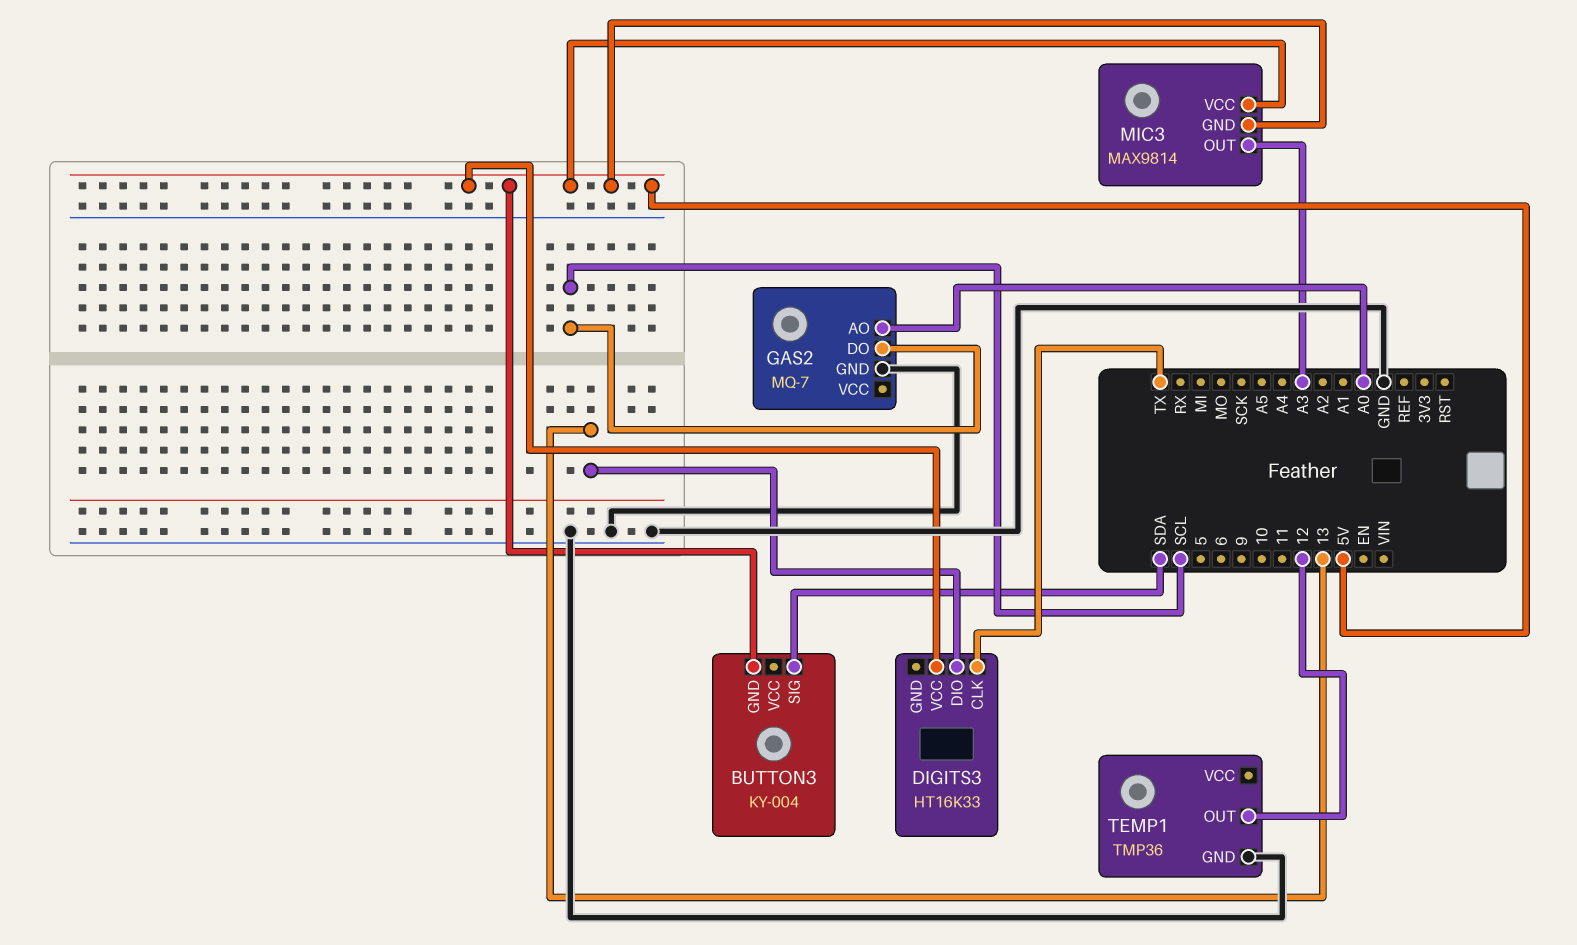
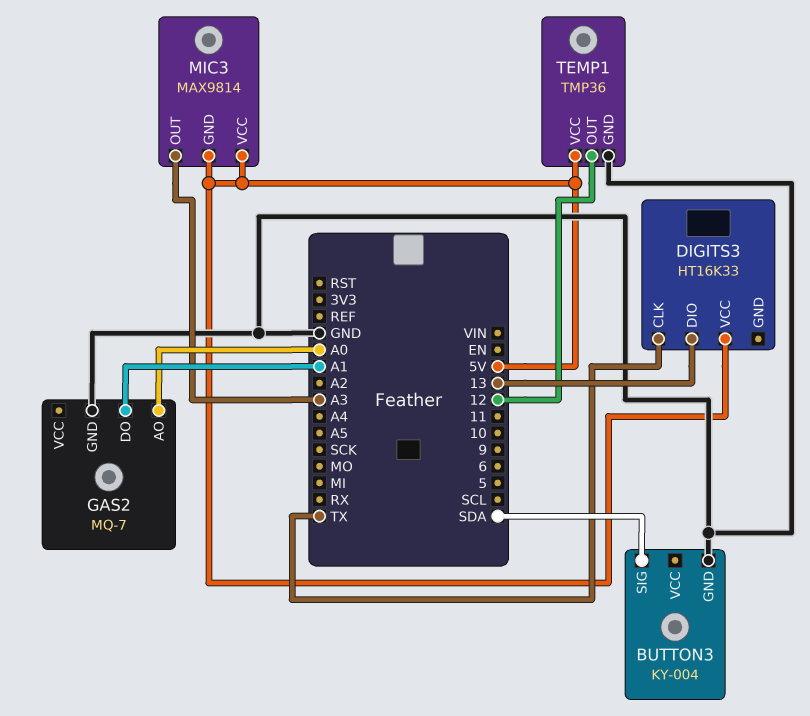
BUTTON3 pin GND: 5V -> GND
GAS2 pin DO: SCL -> A1
TEMP1 pin VCC: none -> 5V

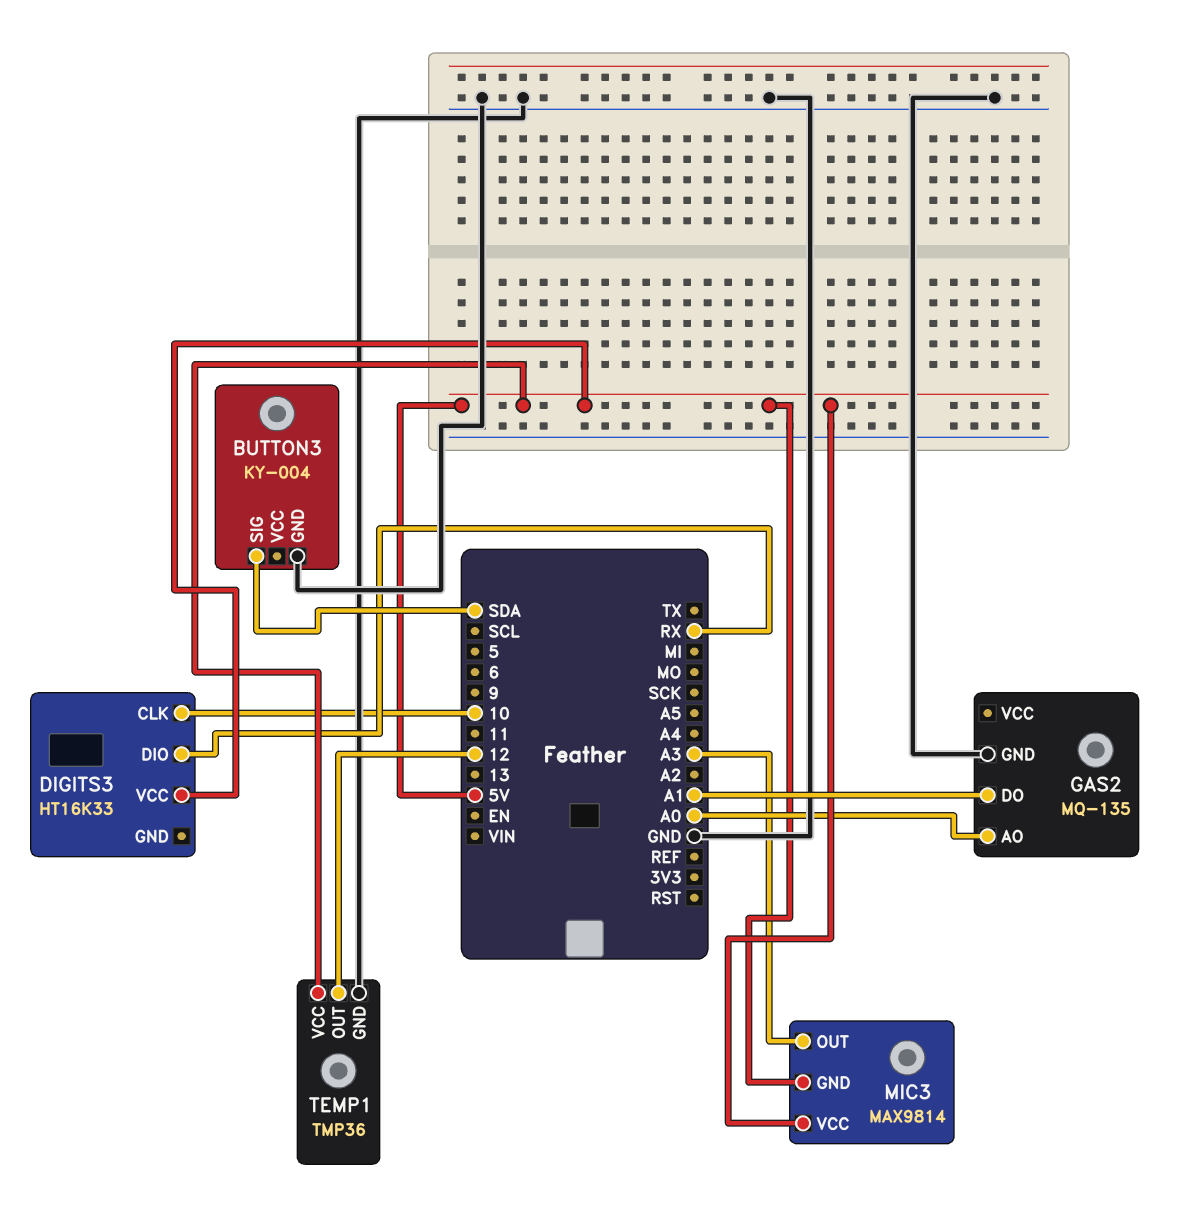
DIGITS3 pin CLK: TX -> 10
DIGITS3 pin DIO: 13 -> RX
GAS2: MQ-7 -> MQ-135

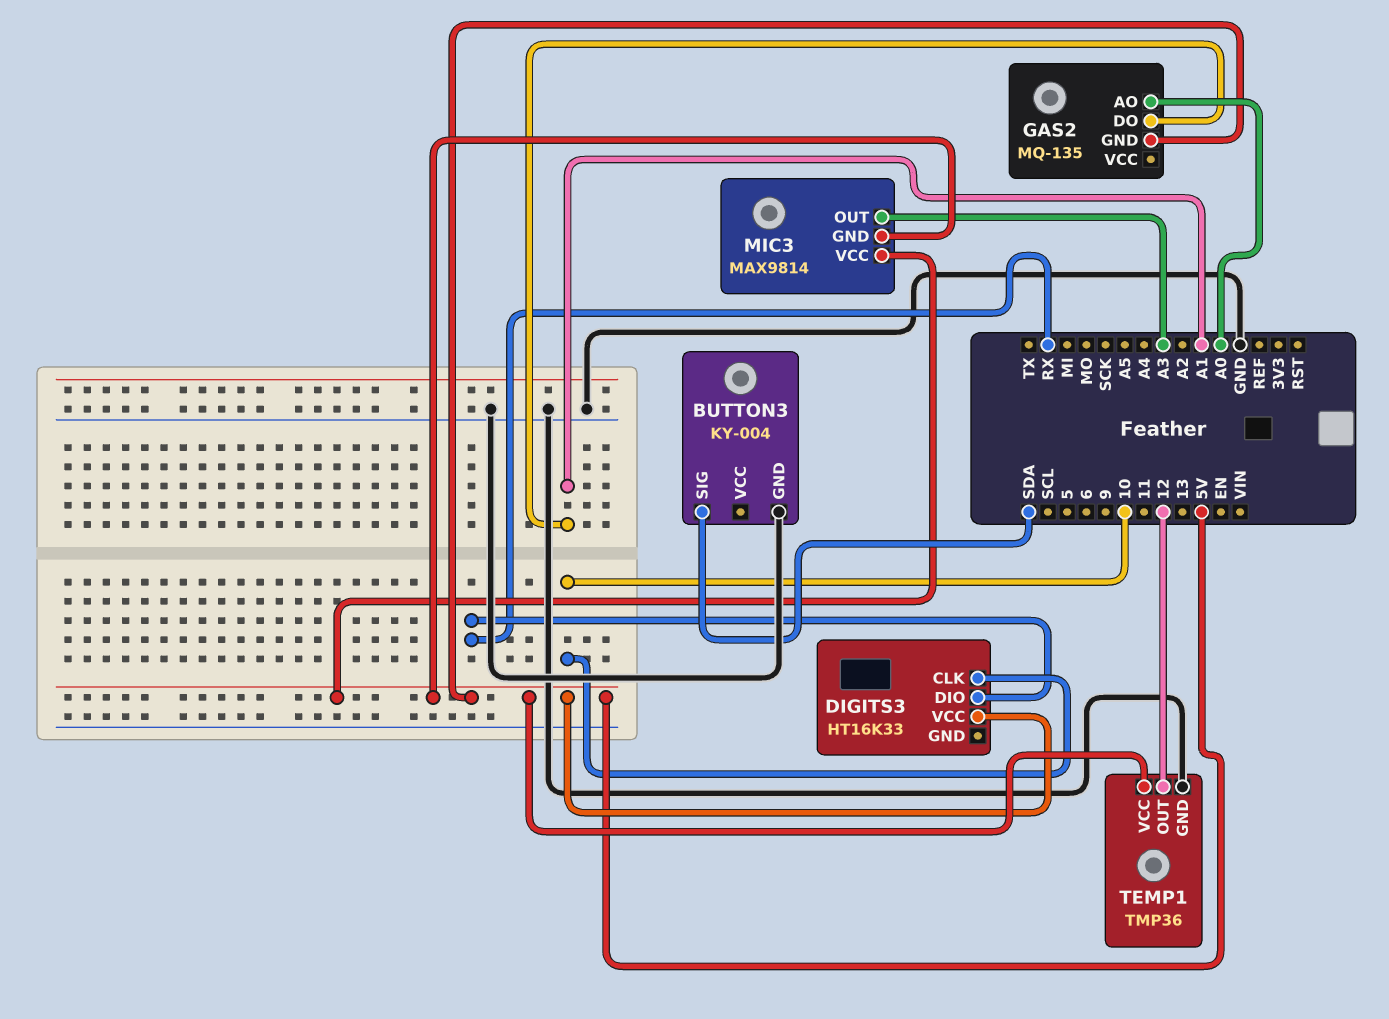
GAS2 pin GND: GND -> 5V

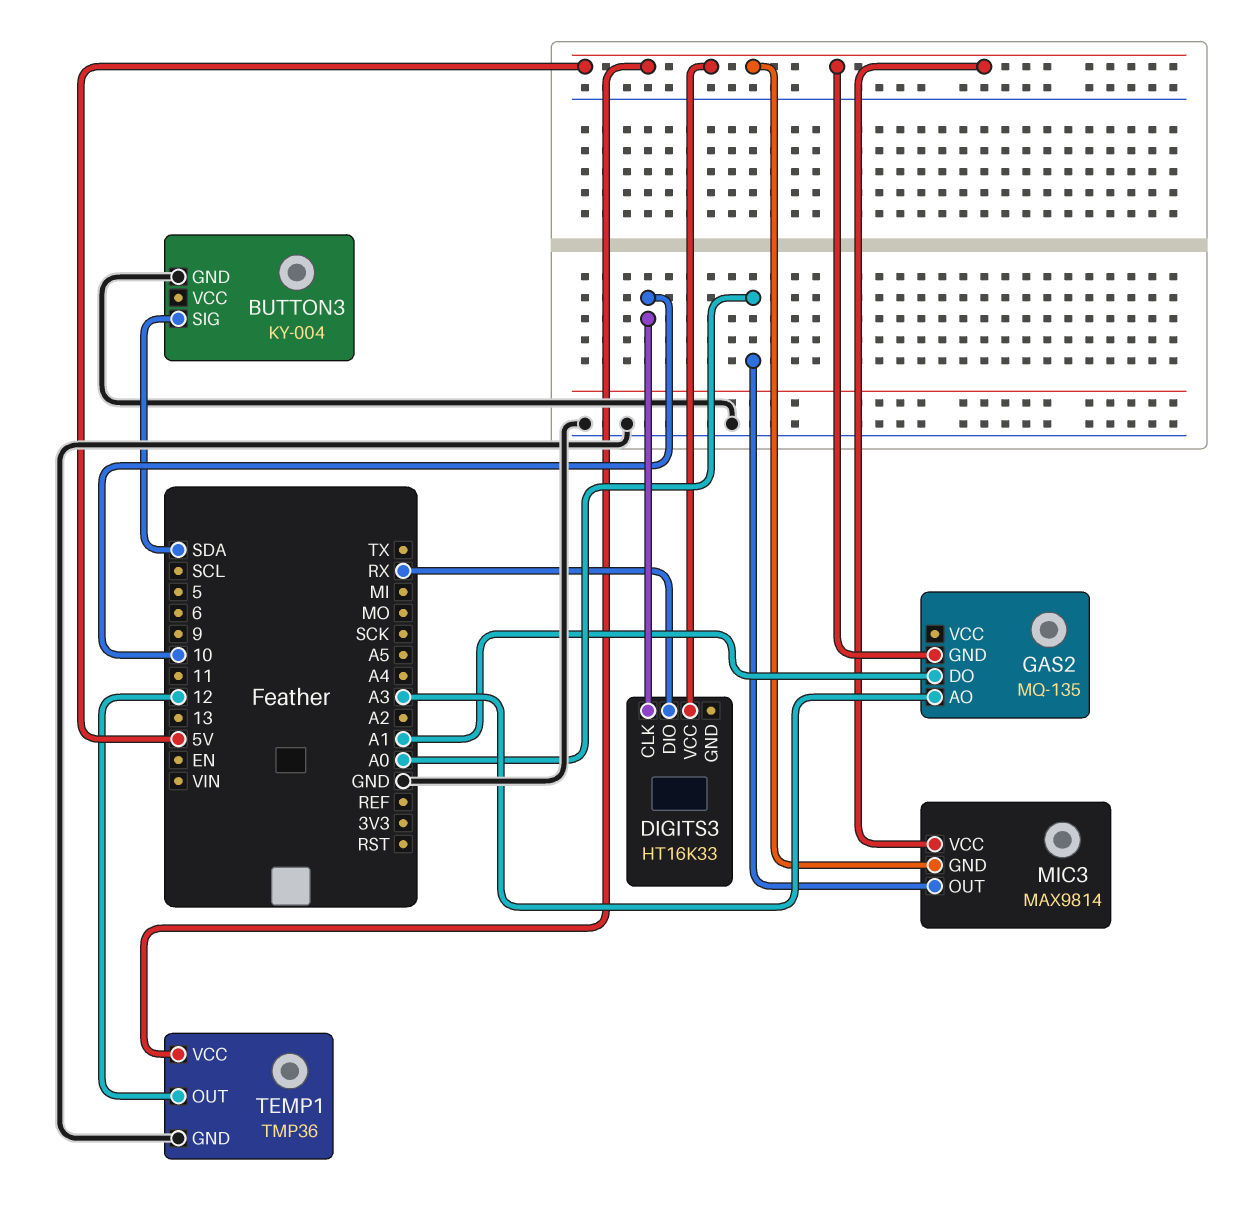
GAS2 pin AO: A0 -> A3
MIC3 pin OUT: A3 -> A0

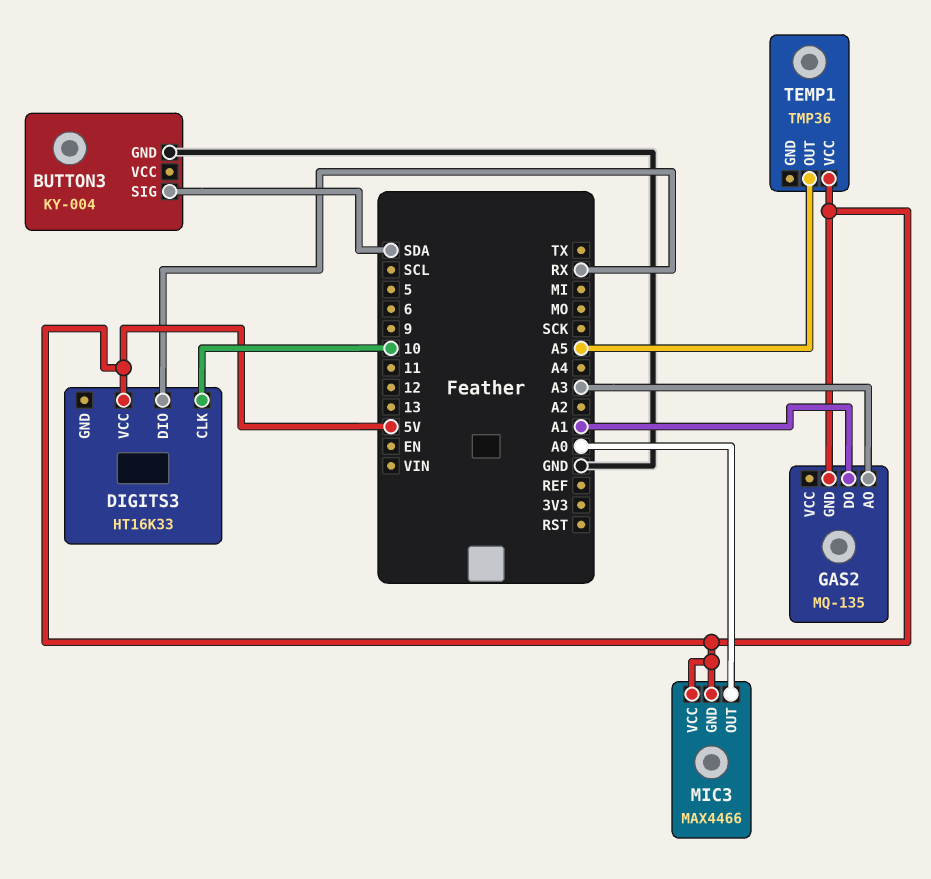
MIC3: MAX9814 -> MAX4466
TEMP1 pin GND: GND -> none
TEMP1 pin OUT: 12 -> A5

